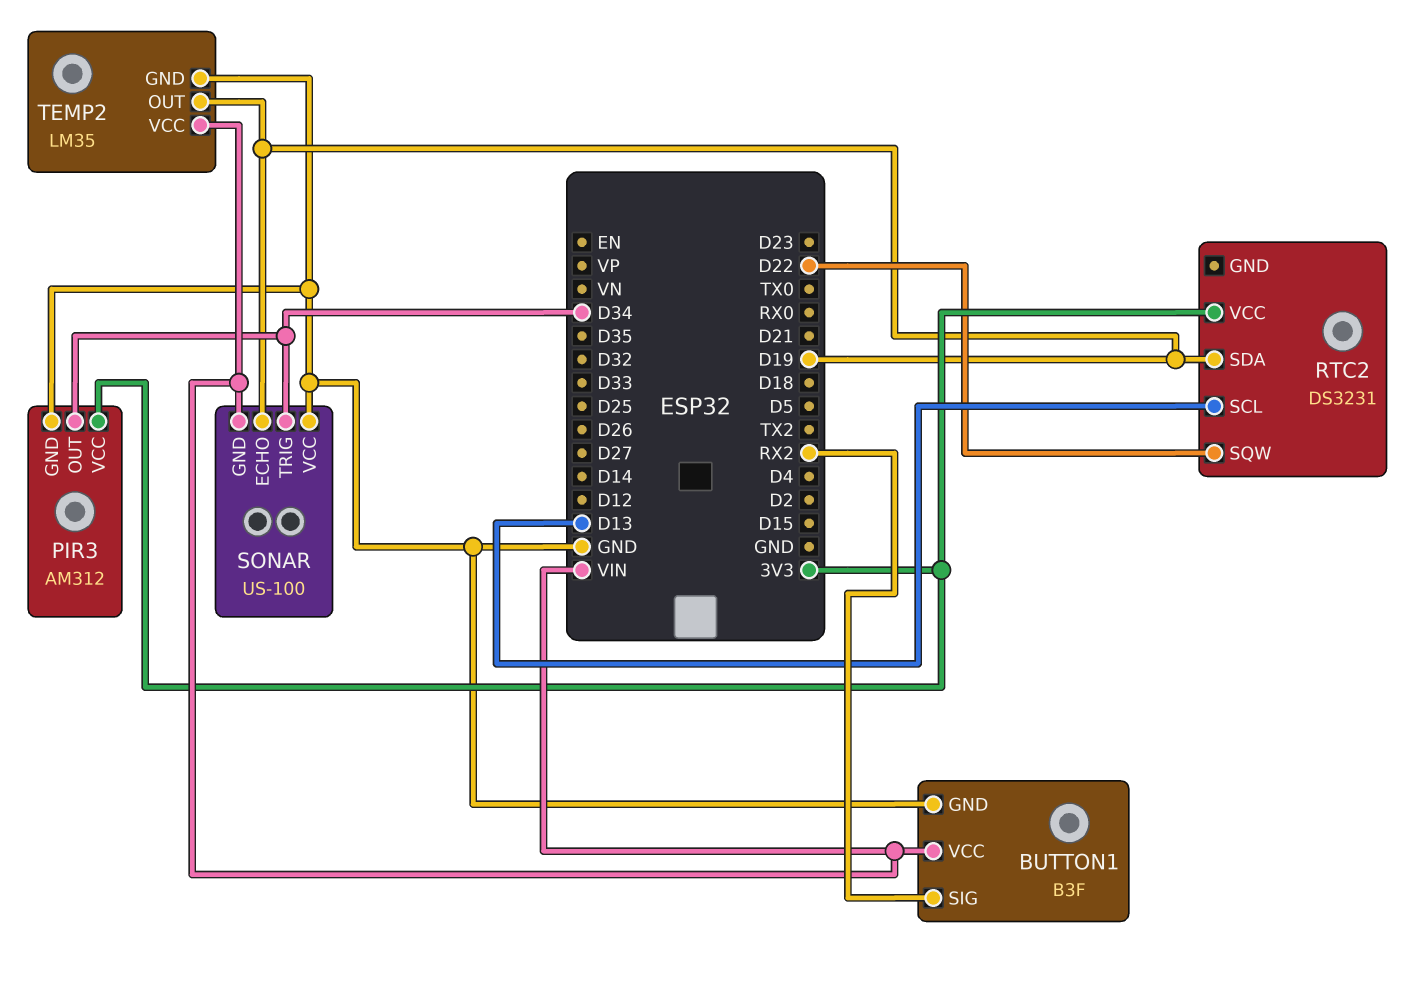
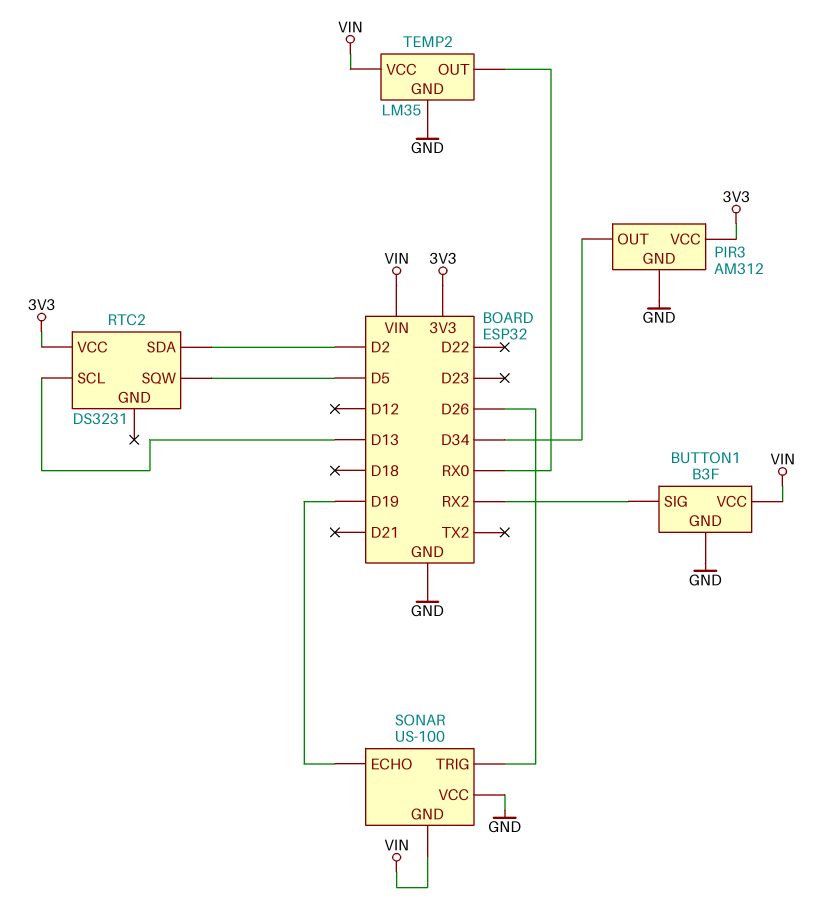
RTC2 pin SDA: D19 -> D2
RTC2 pin SQW: D22 -> D5
SONAR pin TRIG: D34 -> D26
TEMP2 pin OUT: D19 -> RX0

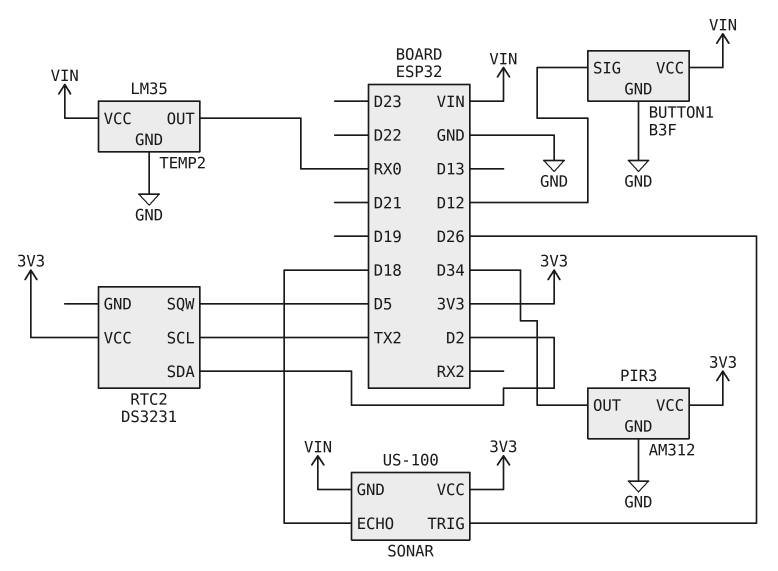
BUTTON1 pin SIG: RX2 -> D12
RTC2 pin SCL: D13 -> TX2
SONAR pin ECHO: D19 -> D18
SONAR pin VCC: GND -> 3V3

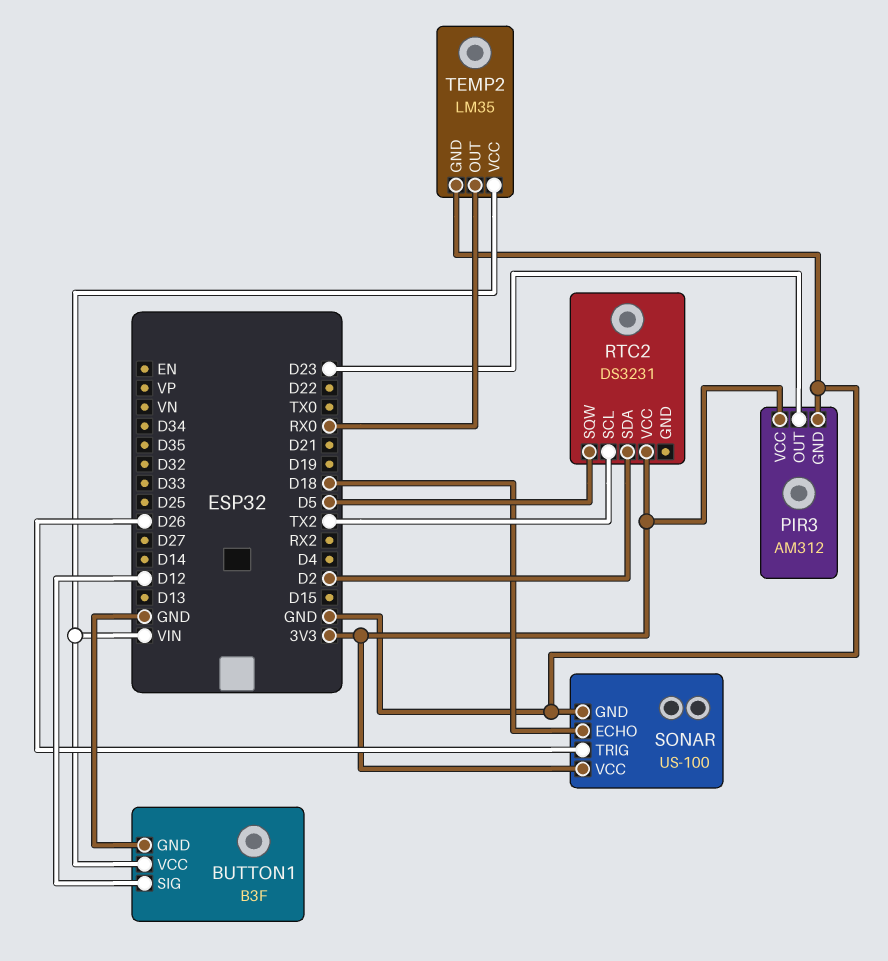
PIR3 pin OUT: D34 -> D23
SONAR pin GND: VIN -> GND

